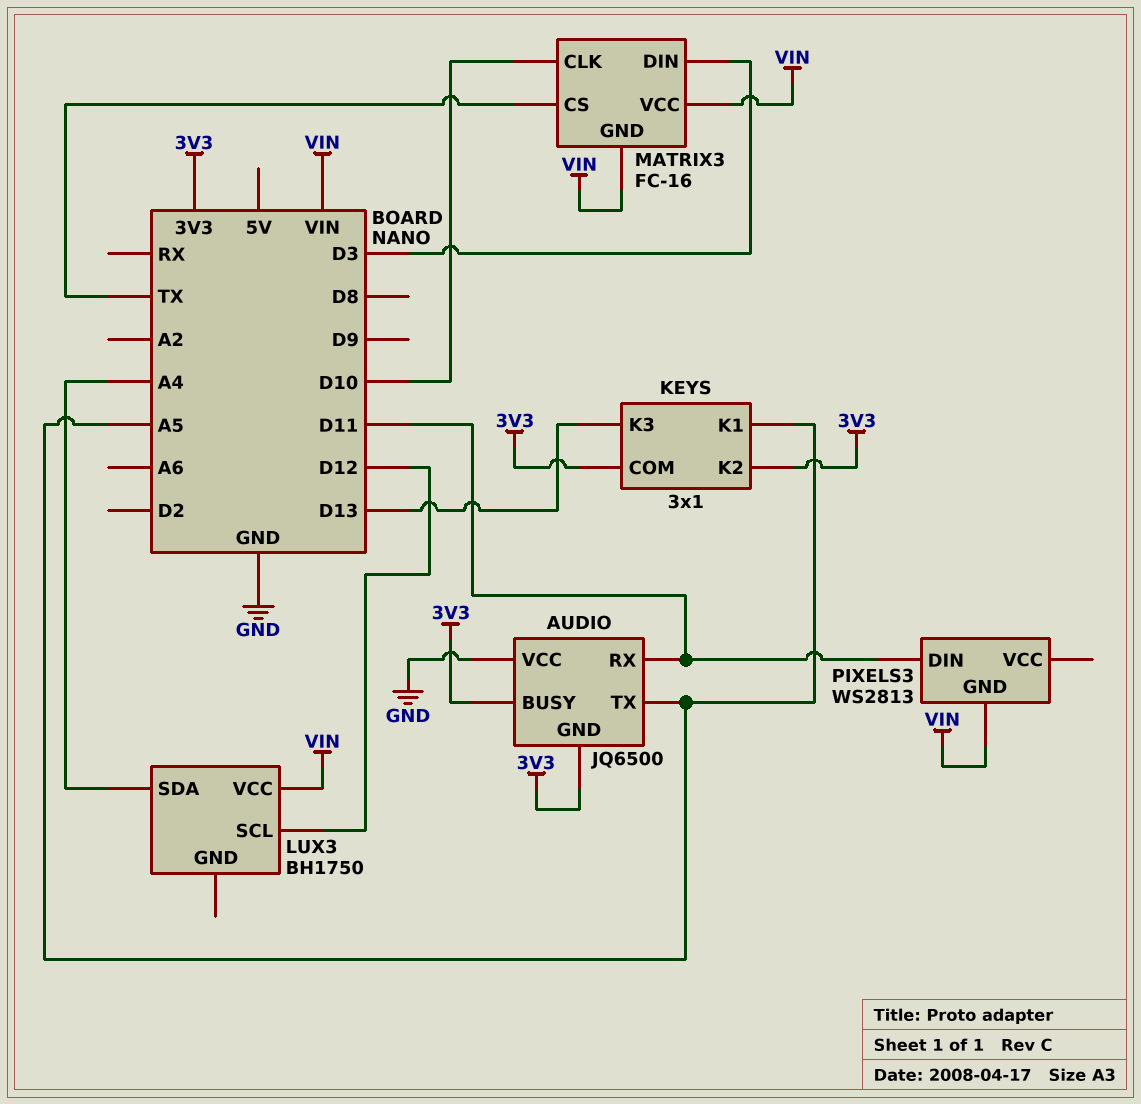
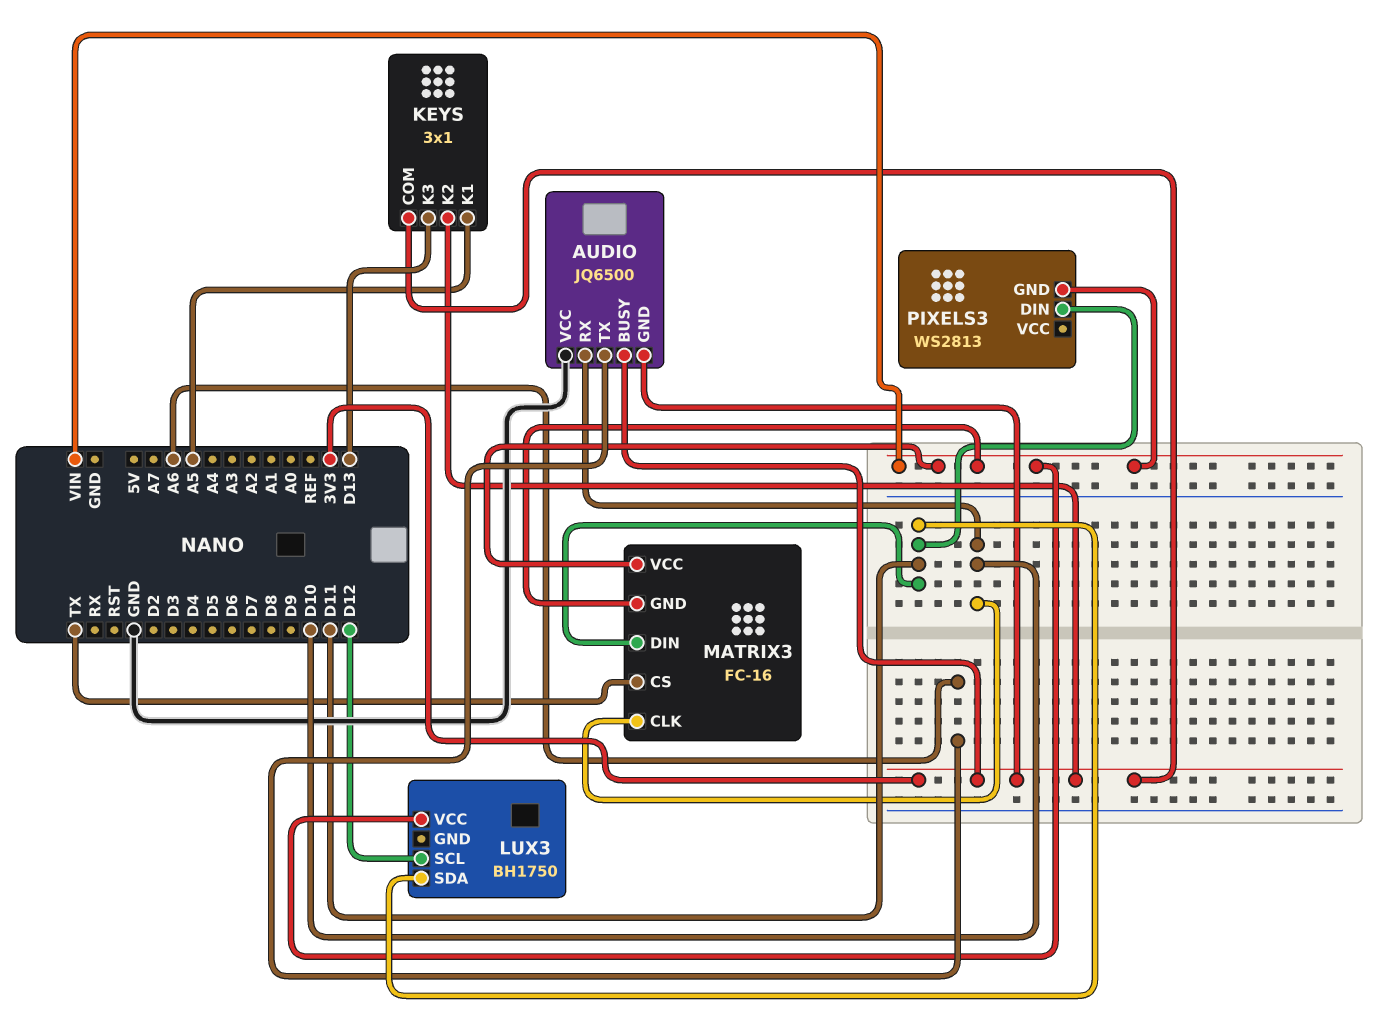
AUDIO pin RX: D11 -> D10
AUDIO pin TX: A5 -> A6
LUX3 pin SDA: A4 -> D11
MATRIX3 pin DIN: D3 -> D11

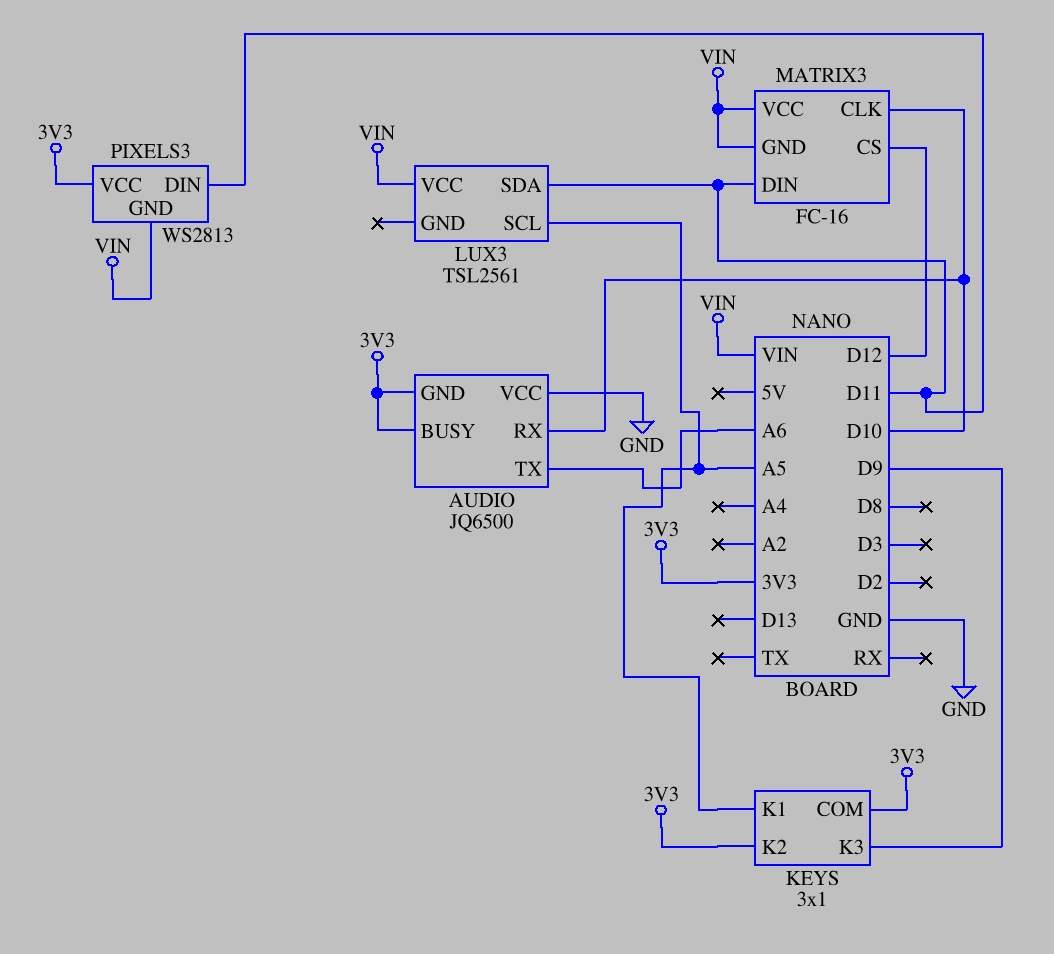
KEYS pin K3: D13 -> D9
LUX3: BH1750 -> TSL2561
LUX3 pin SCL: D12 -> A5
MATRIX3 pin CS: TX -> D12
PIXELS3 pin VCC: none -> 3V3

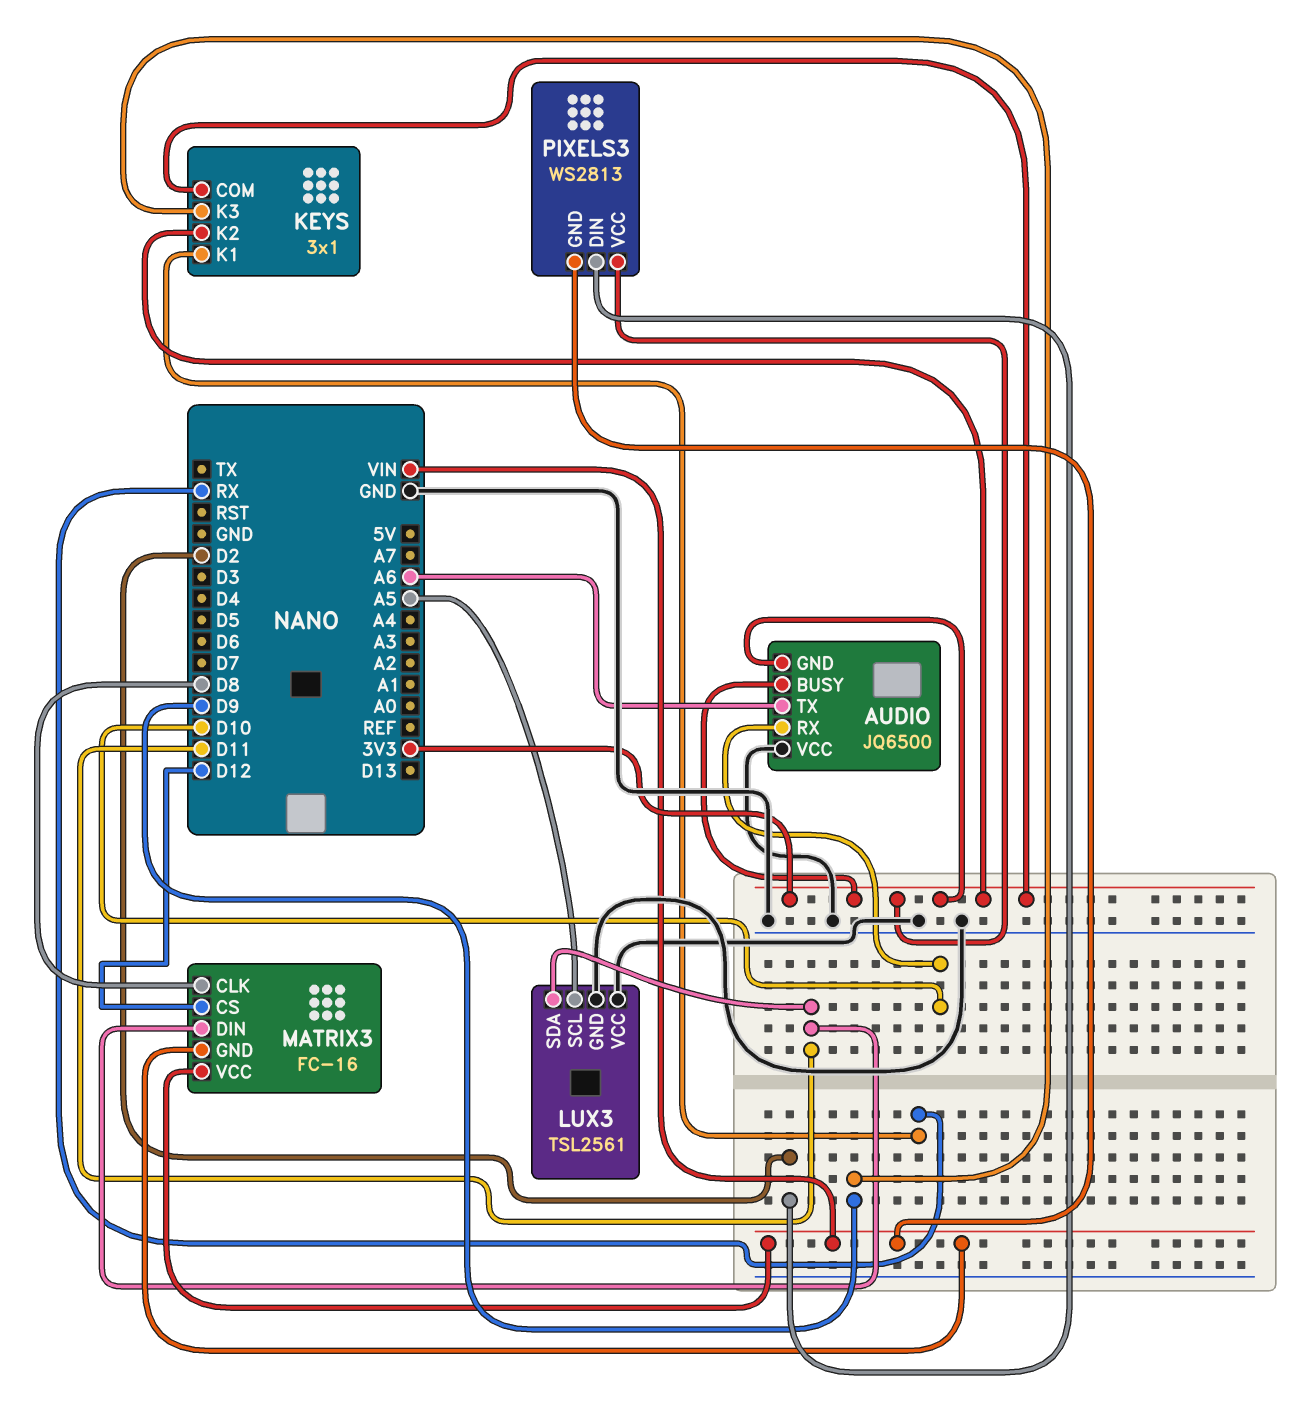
KEYS pin K1: A5 -> RX
LUX3 pin GND: none -> GND
LUX3 pin VCC: VIN -> GND
MATRIX3 pin CLK: D10 -> D8
PIXELS3 pin DIN: D11 -> D2

